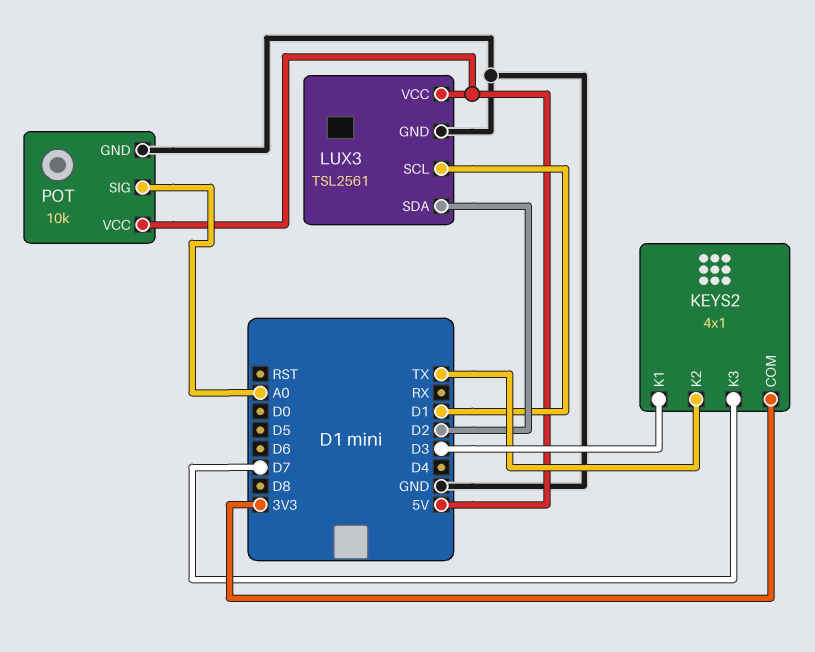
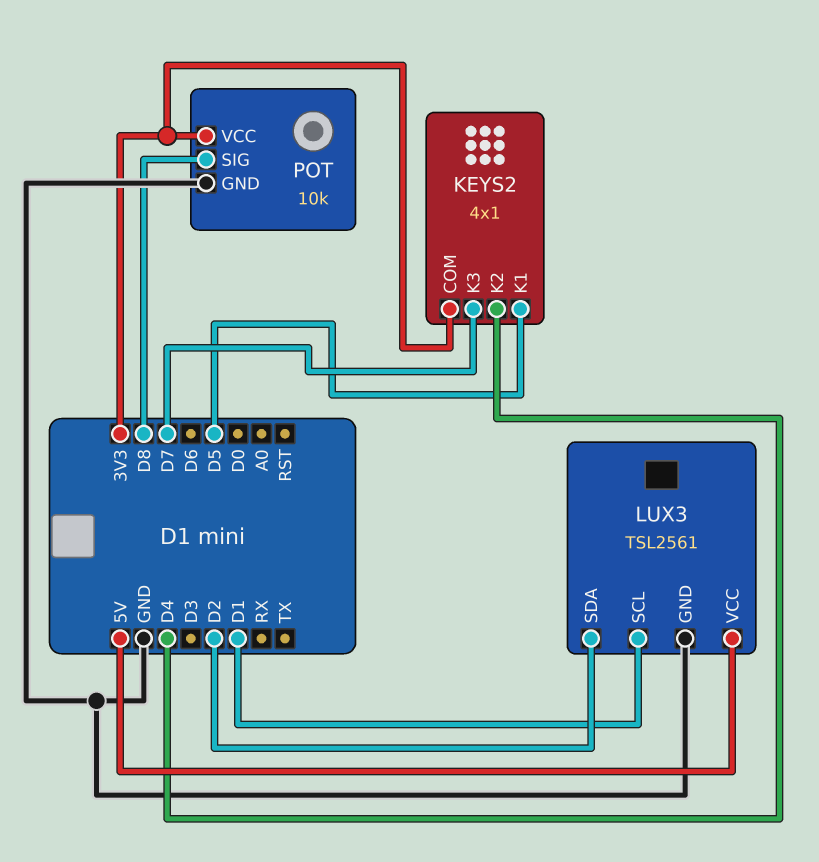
KEYS2 pin K1: D3 -> D5
KEYS2 pin K2: TX -> D4
POT pin SIG: A0 -> D8
POT pin VCC: 5V -> 3V3

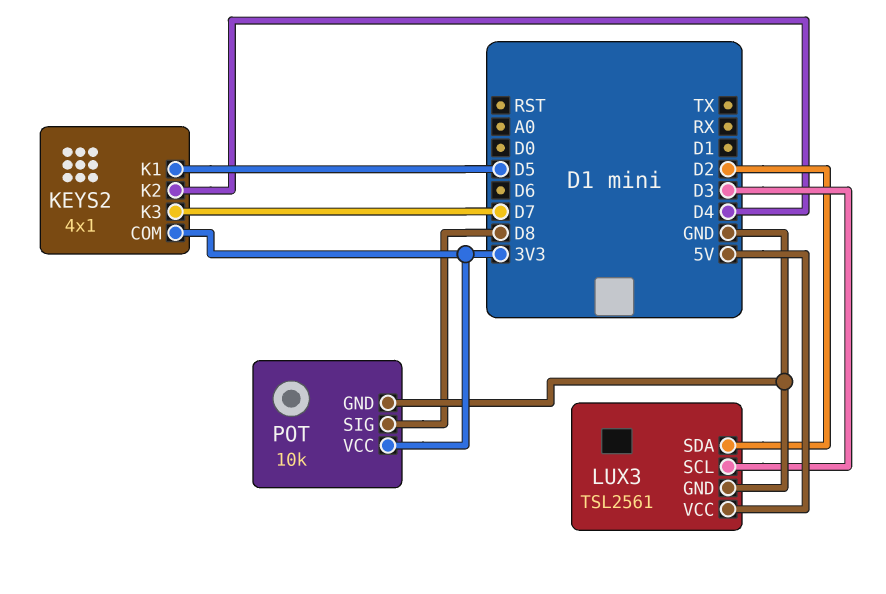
LUX3 pin SCL: D1 -> D3

